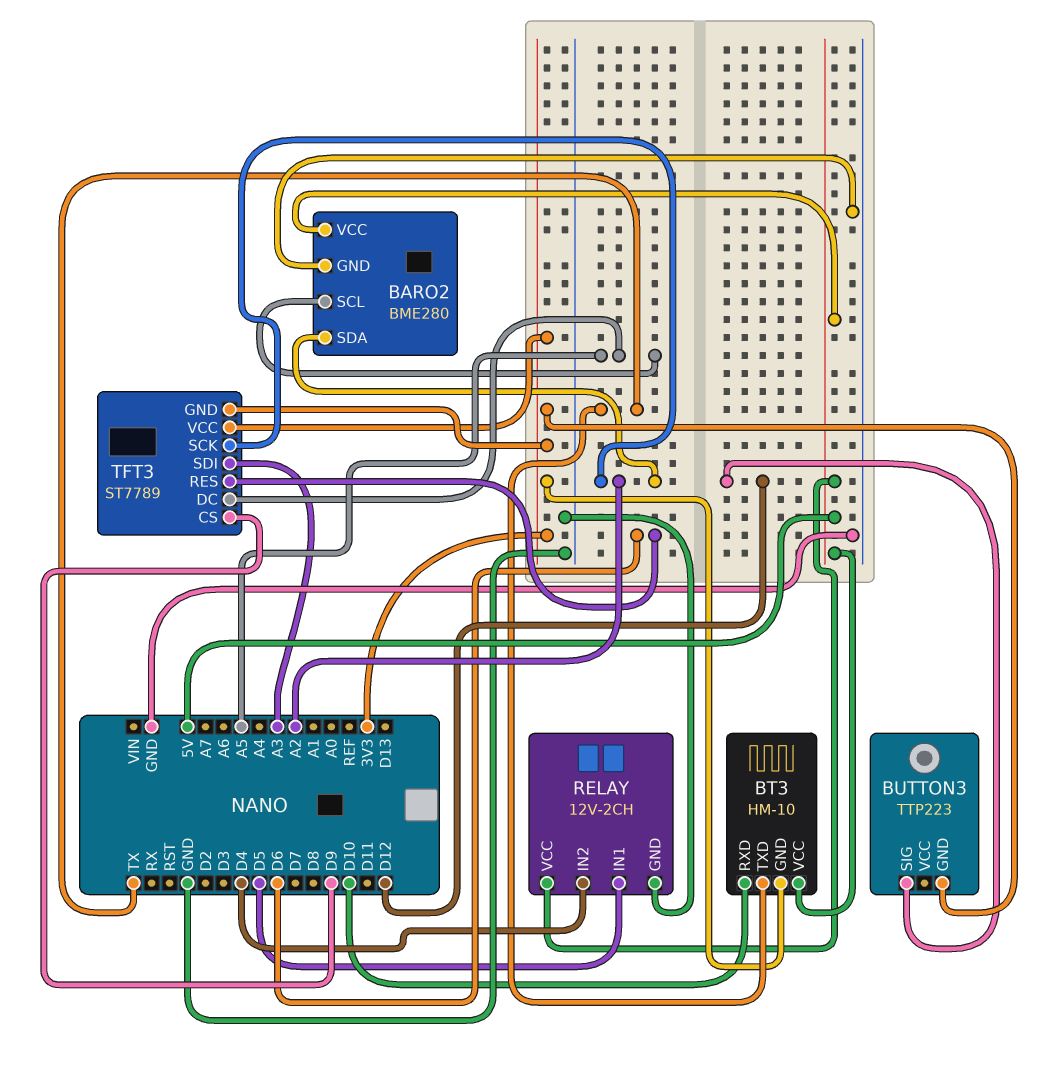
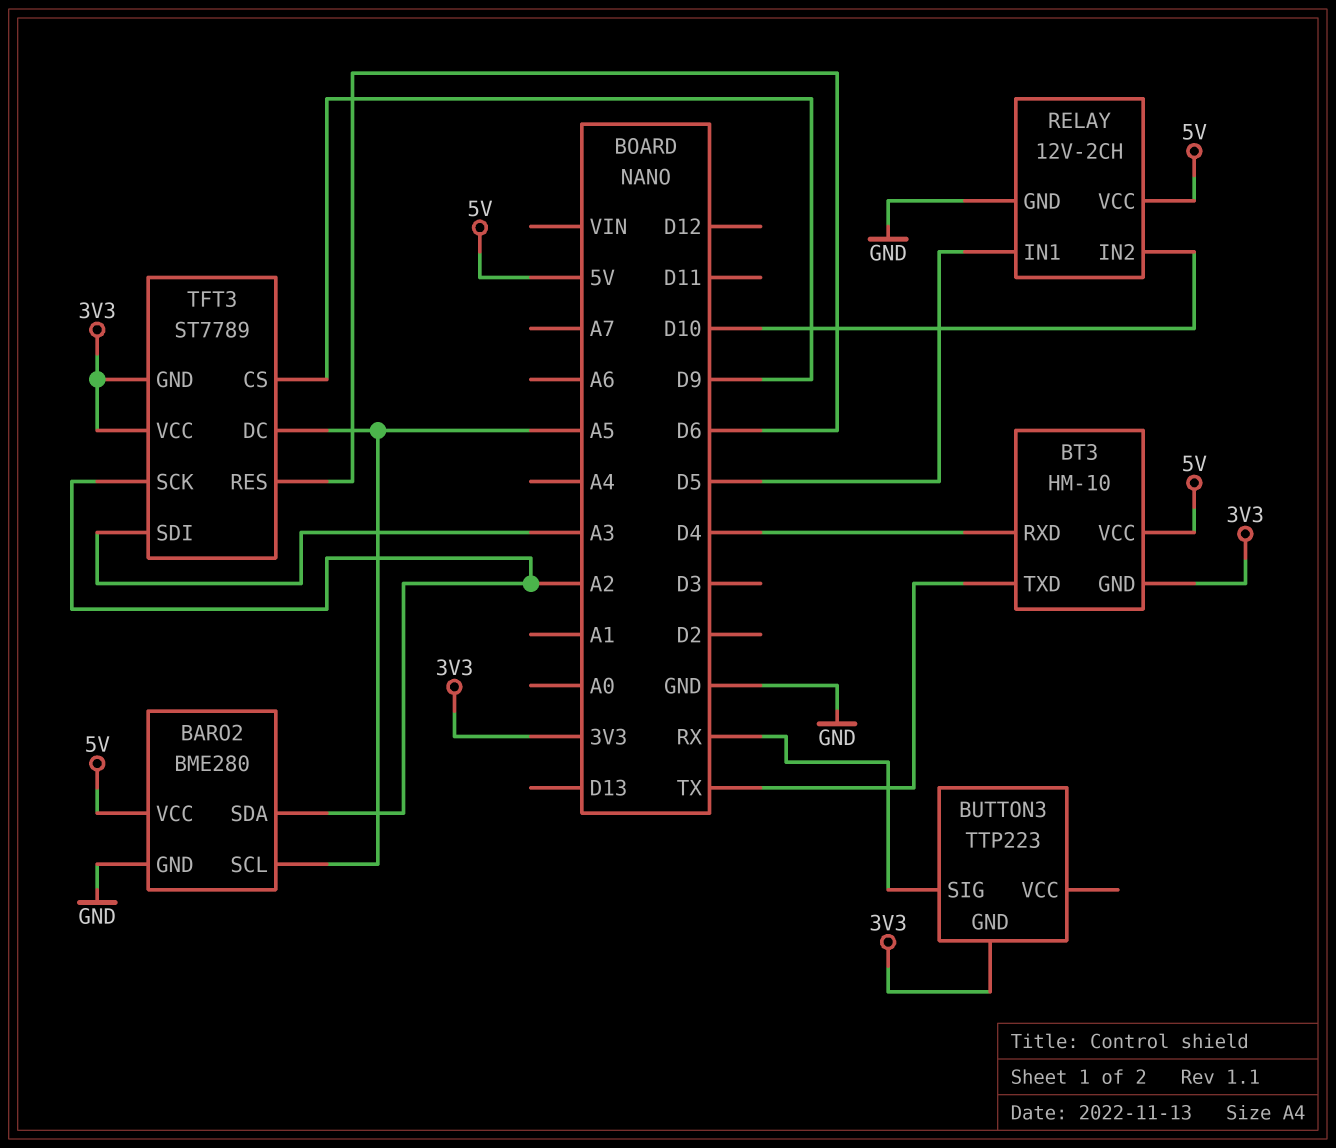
BT3 pin RXD: D10 -> D4
BUTTON3 pin SIG: D12 -> RX
RELAY pin IN2: D4 -> D10

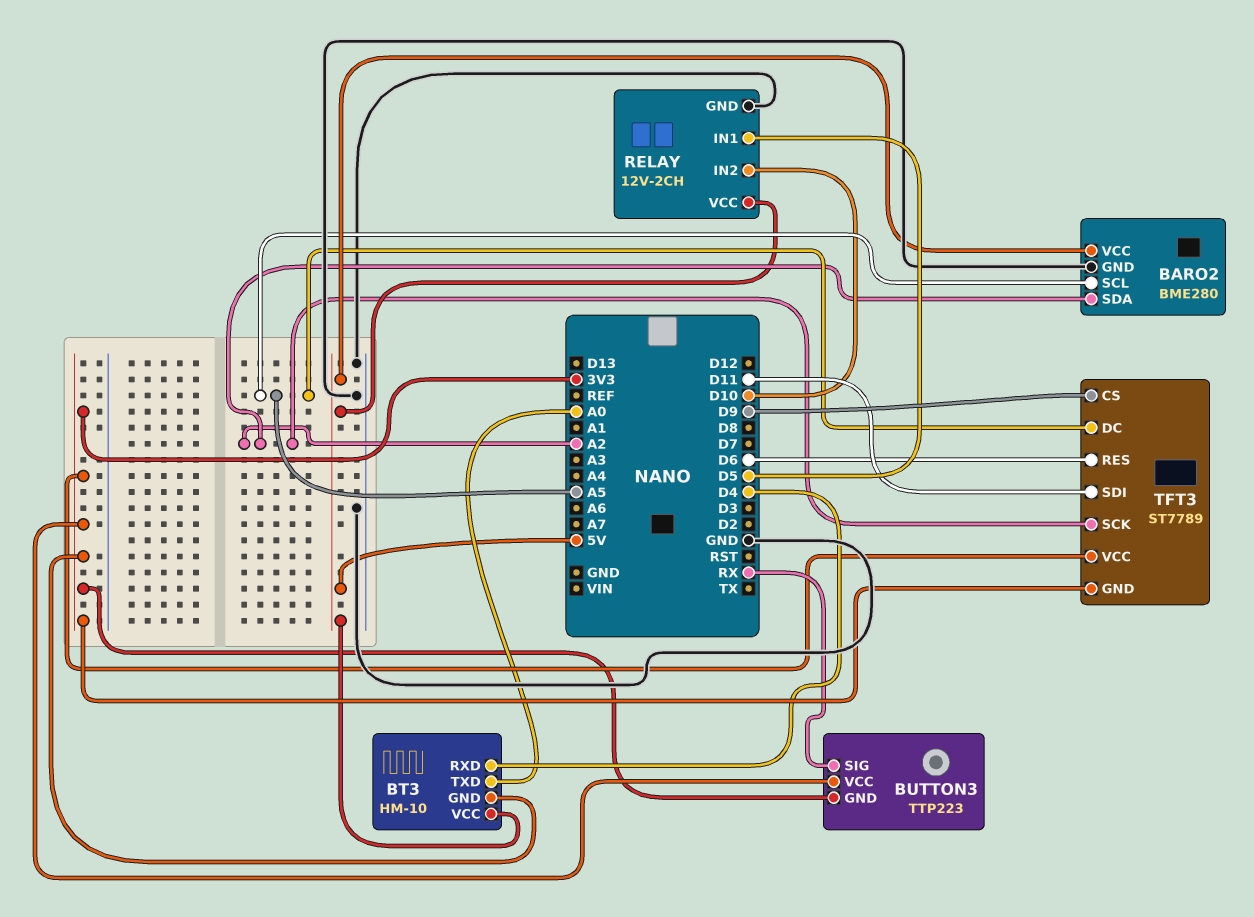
BT3 pin TXD: TX -> A0
BUTTON3 pin VCC: none -> 3V3
TFT3 pin SDI: A3 -> D11

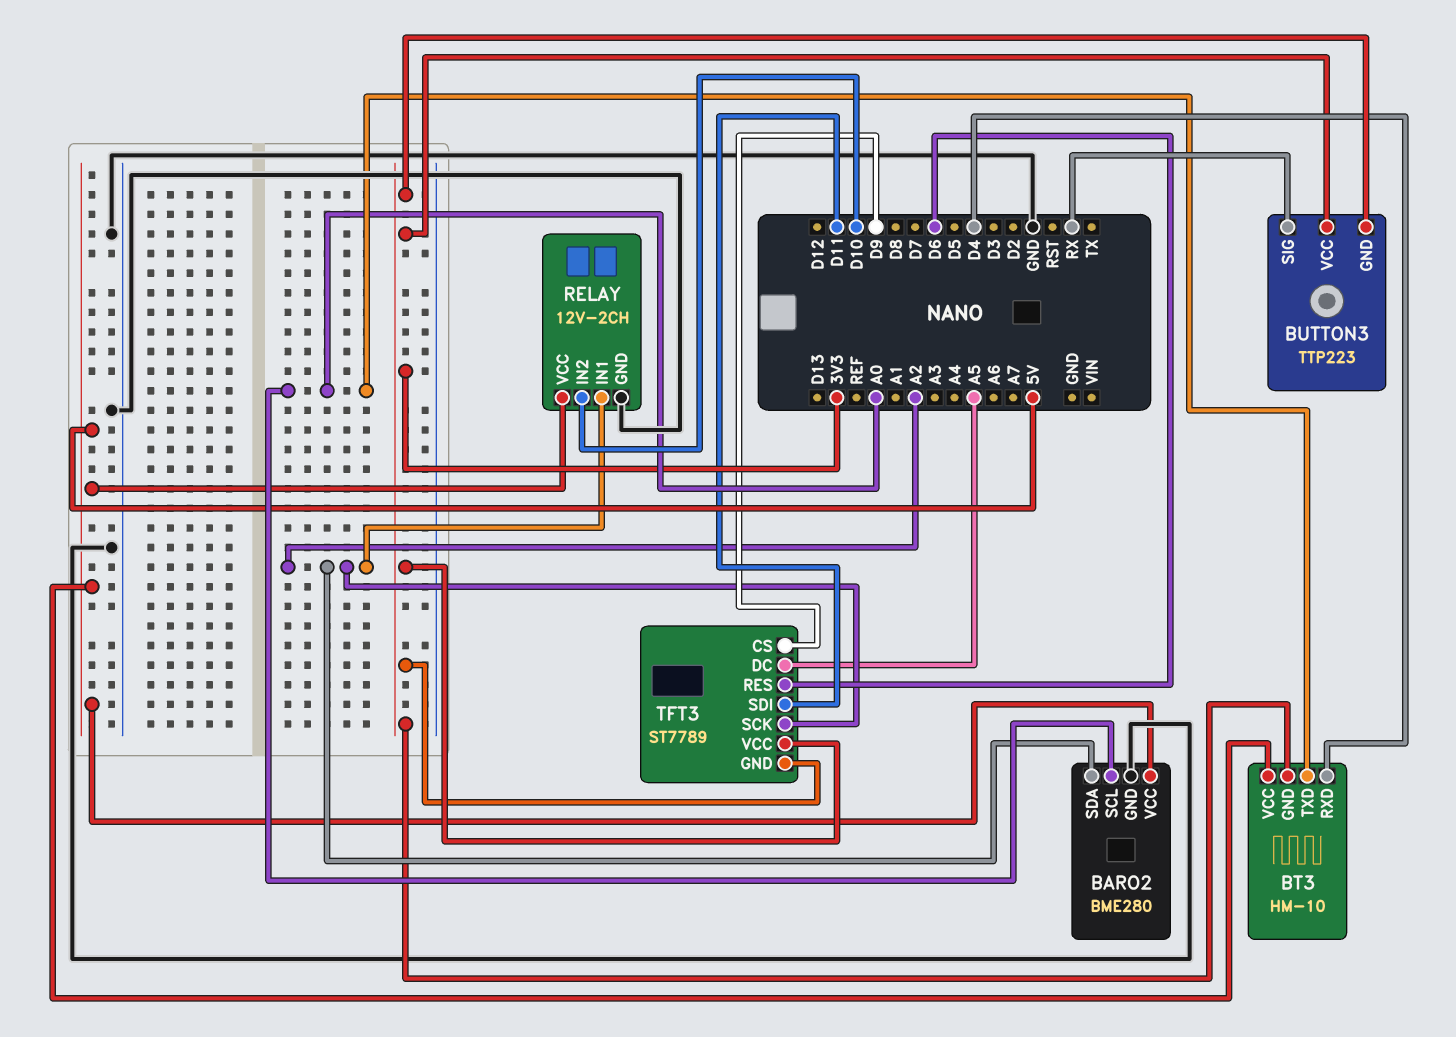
BARO2 pin SCL: A5 -> A0
RELAY pin IN1: D5 -> A2

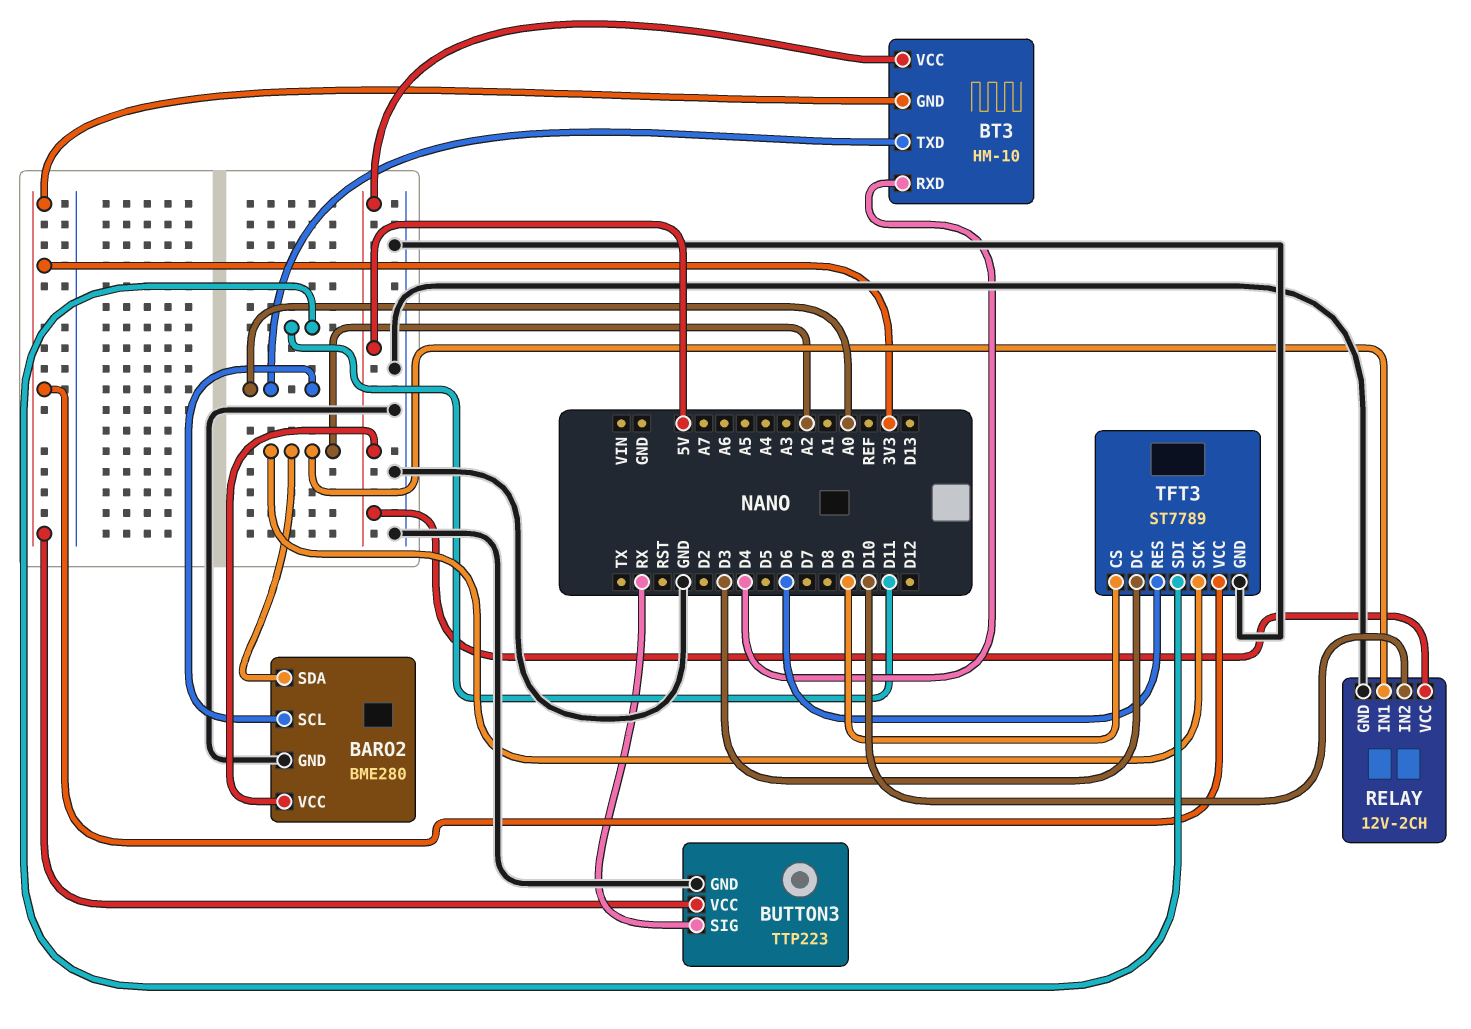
BUTTON3 pin GND: 3V3 -> GND
TFT3 pin DC: A5 -> D3
TFT3 pin GND: 3V3 -> GND

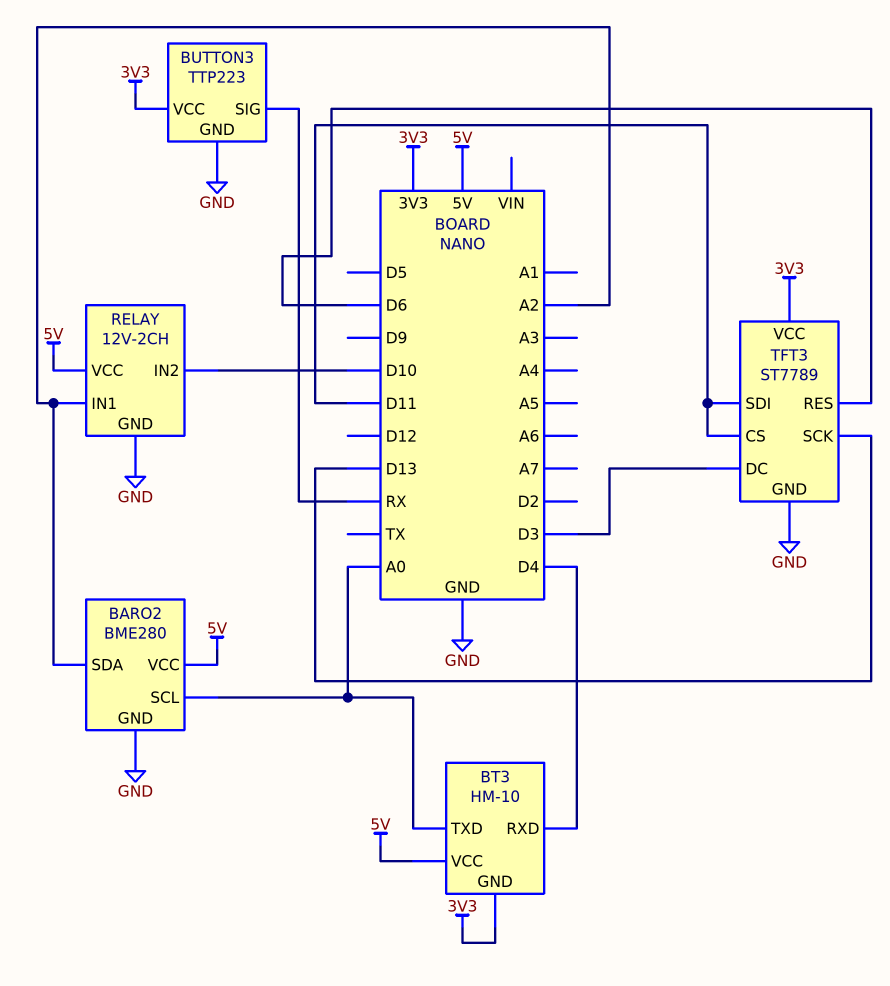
TFT3 pin CS: D9 -> D11
TFT3 pin SCK: A2 -> D13

